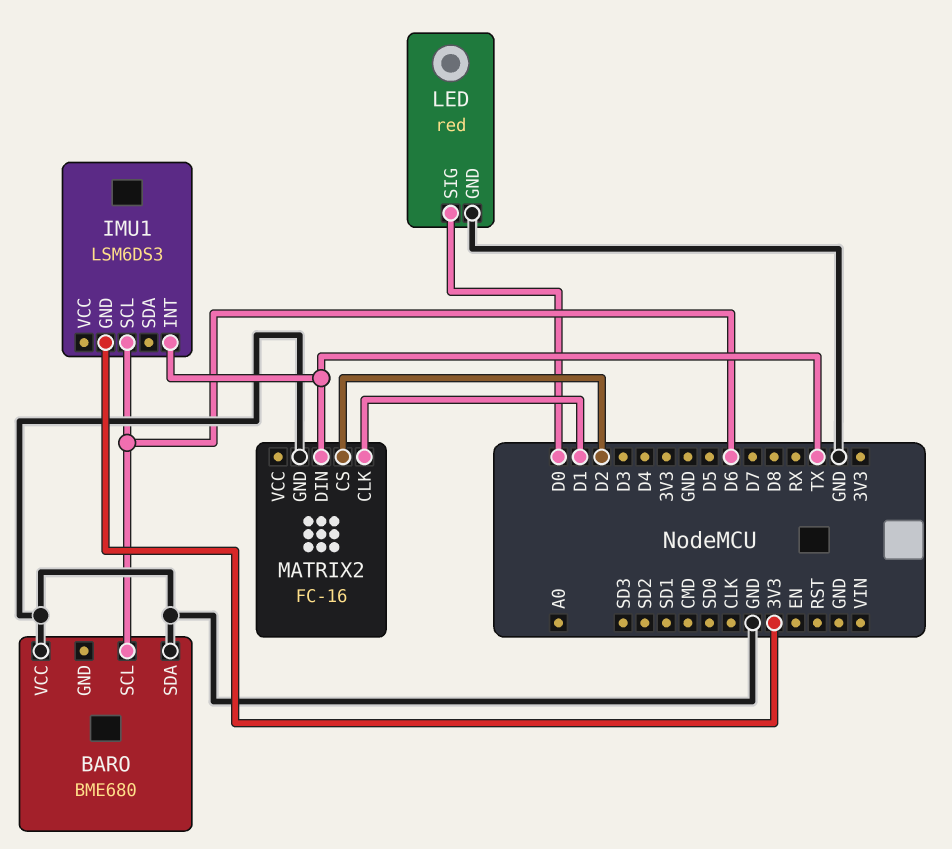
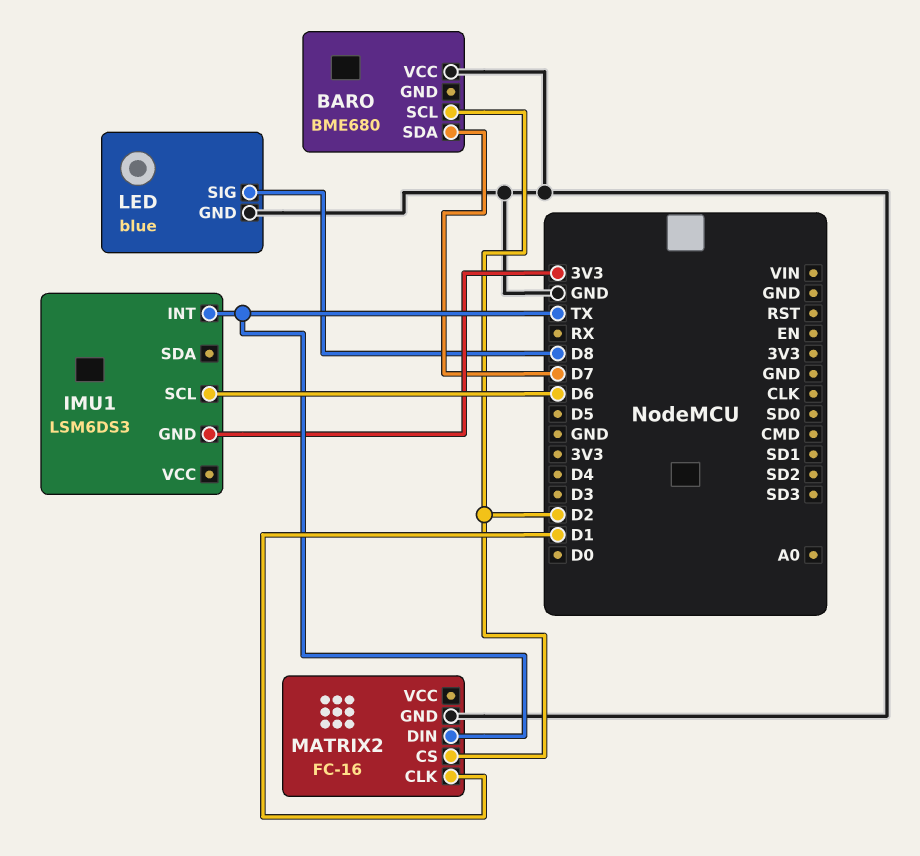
BARO pin SCL: D6 -> D2
BARO pin SDA: GND -> D7
LED: red -> blue
LED pin SIG: D0 -> D8

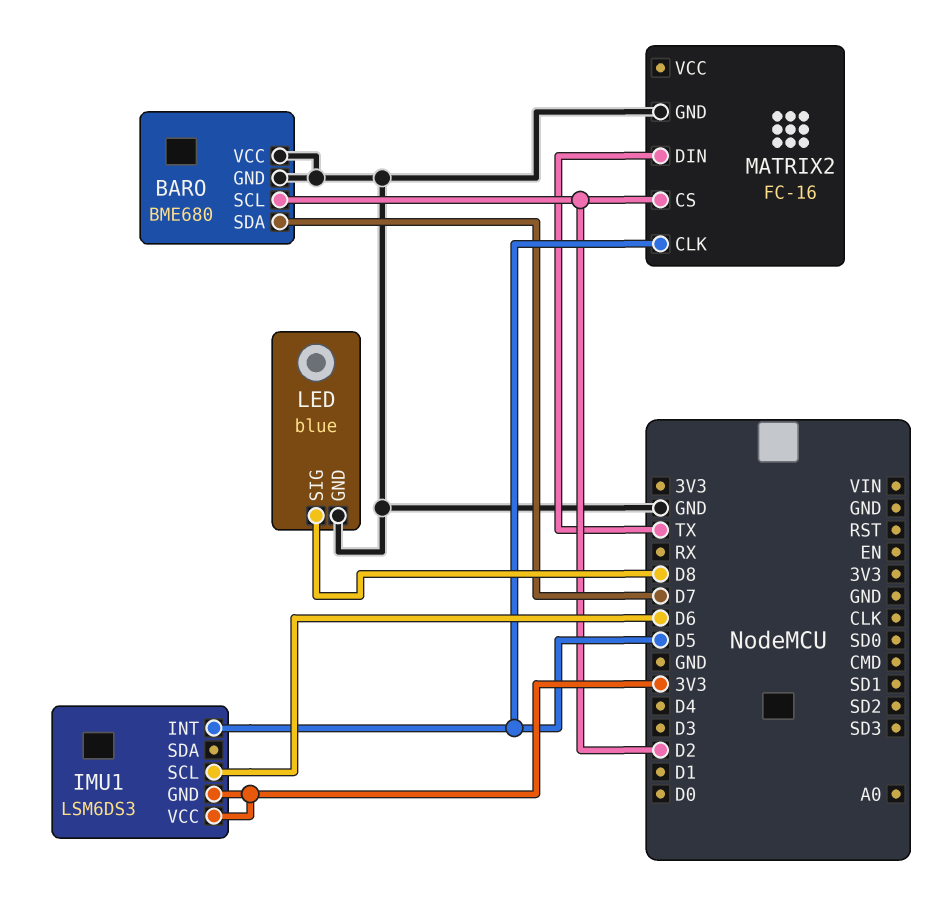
BARO pin GND: none -> GND
IMU1 pin INT: TX -> D5
IMU1 pin VCC: none -> 3V3
MATRIX2 pin CLK: D1 -> D5

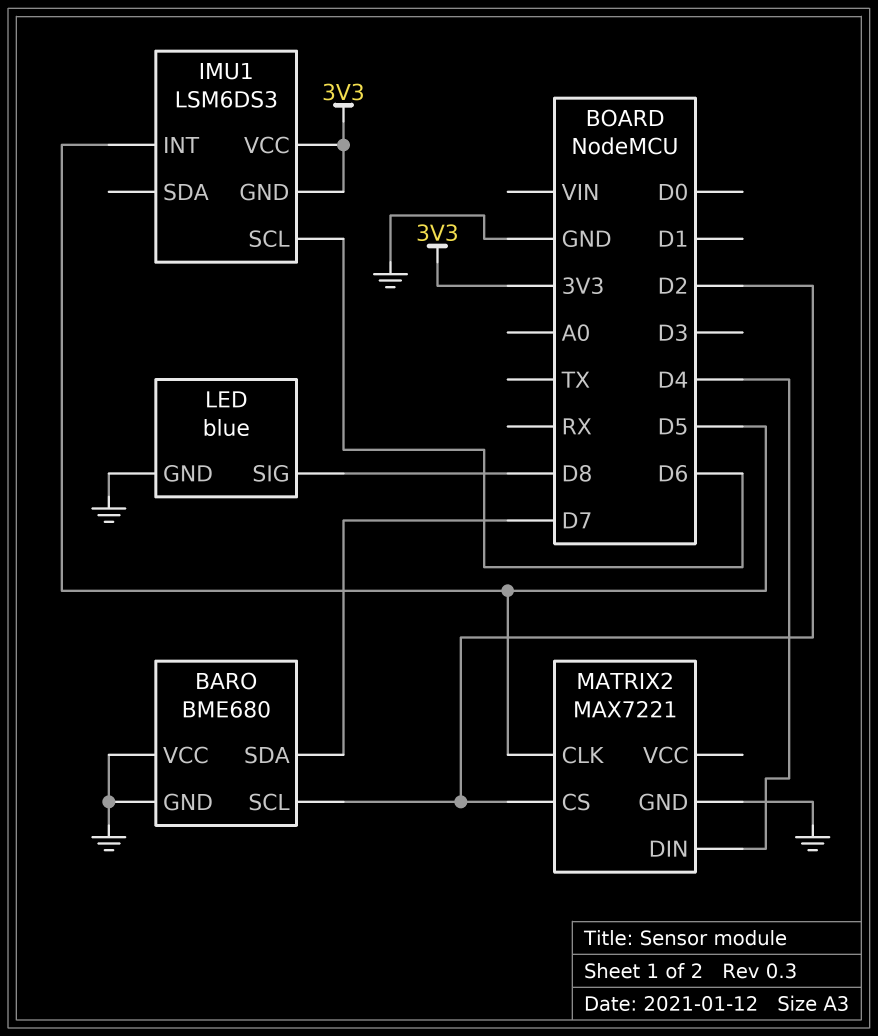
MATRIX2: FC-16 -> MAX7221
MATRIX2 pin DIN: TX -> D4

